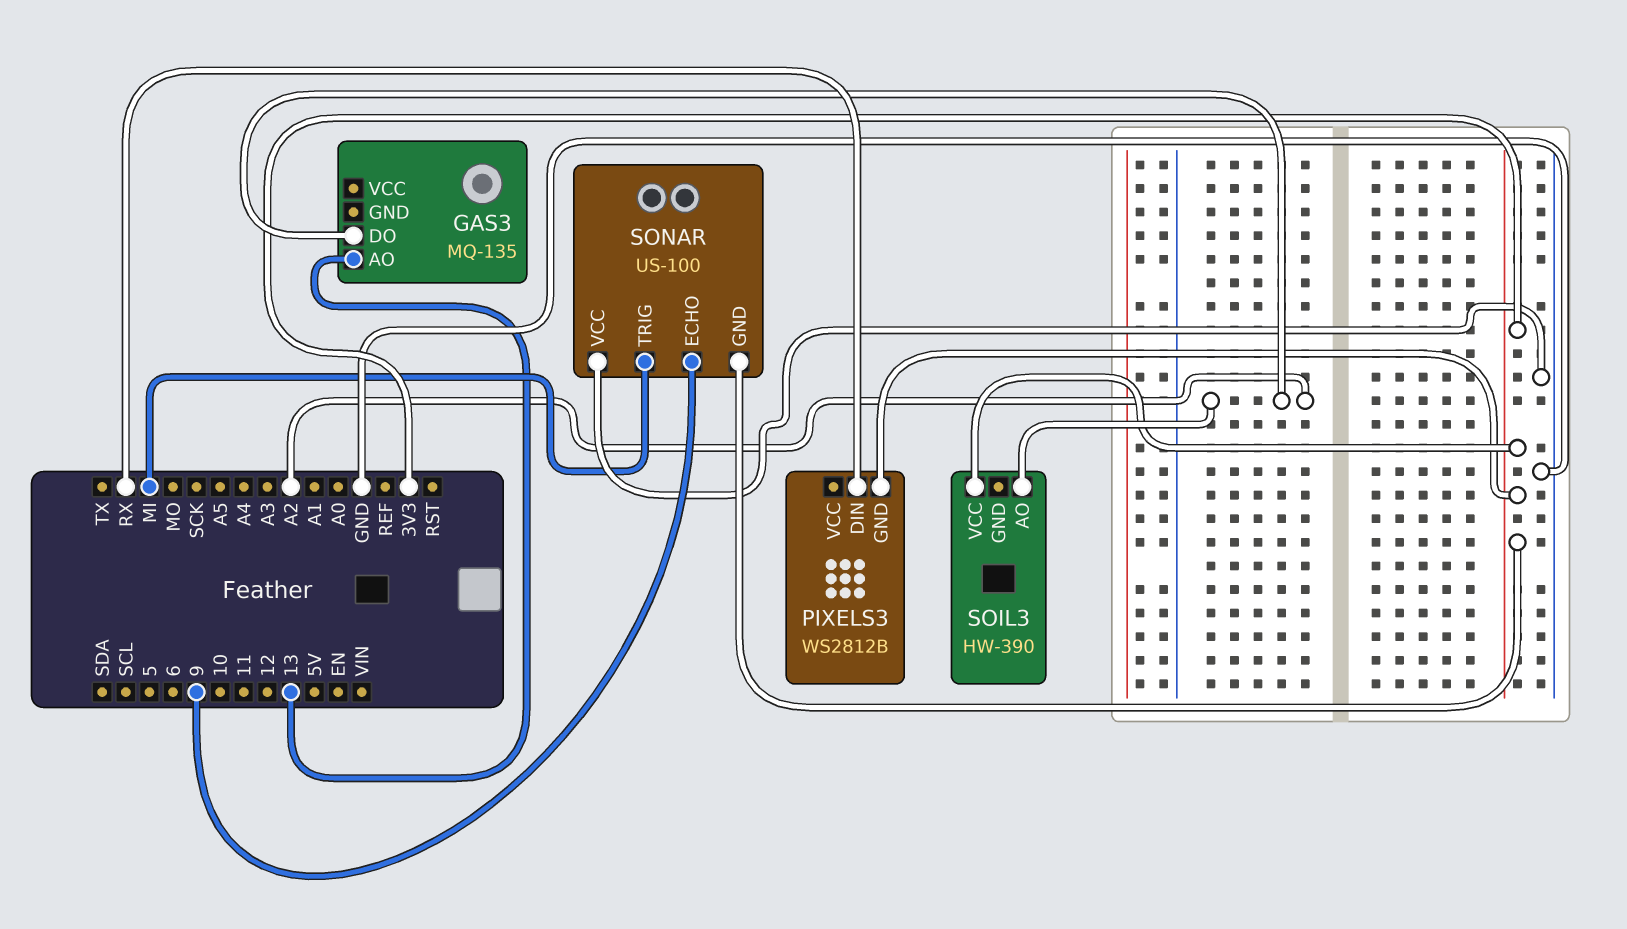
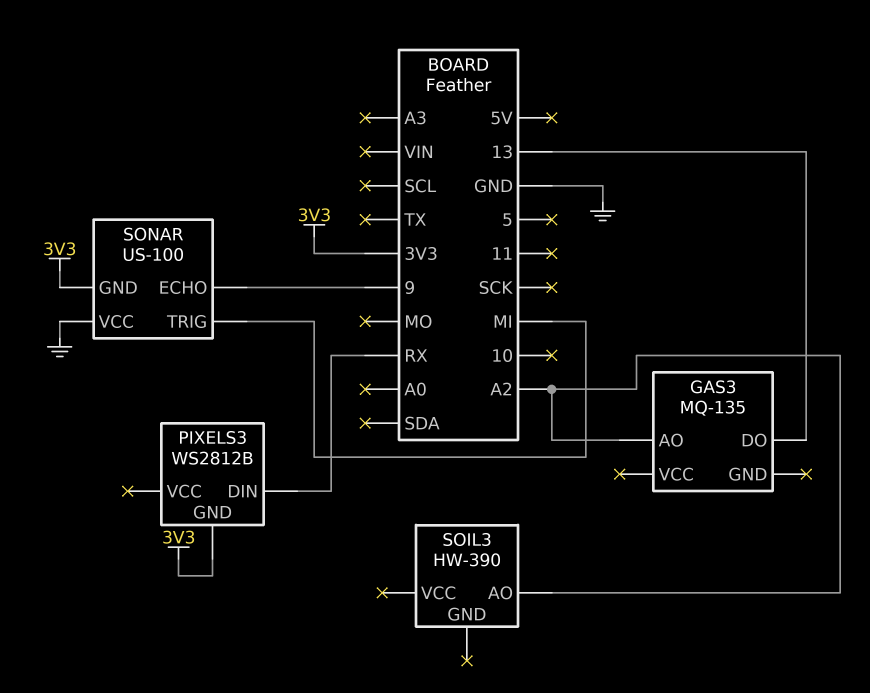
GAS3 pin AO: 13 -> A2
GAS3 pin DO: A2 -> 13
SOIL3 pin VCC: 3V3 -> none

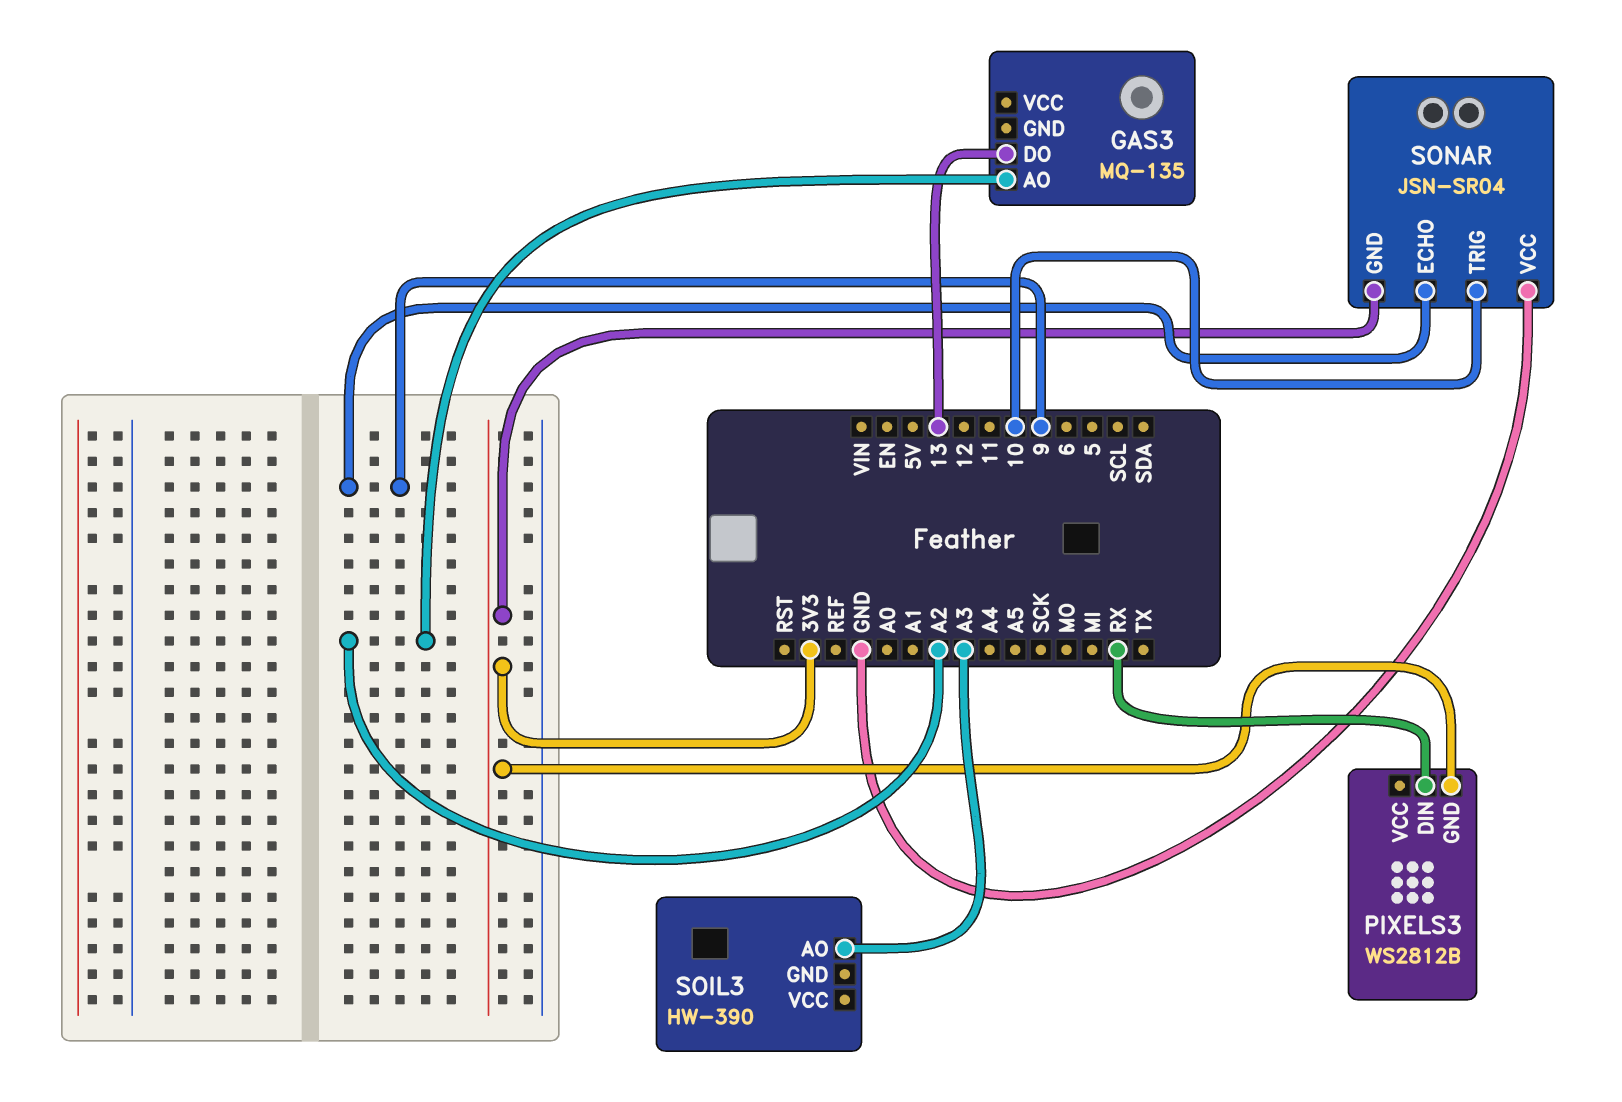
SOIL3 pin AO: A2 -> A3
SONAR: US-100 -> JSN-SR04
SONAR pin TRIG: MI -> 10

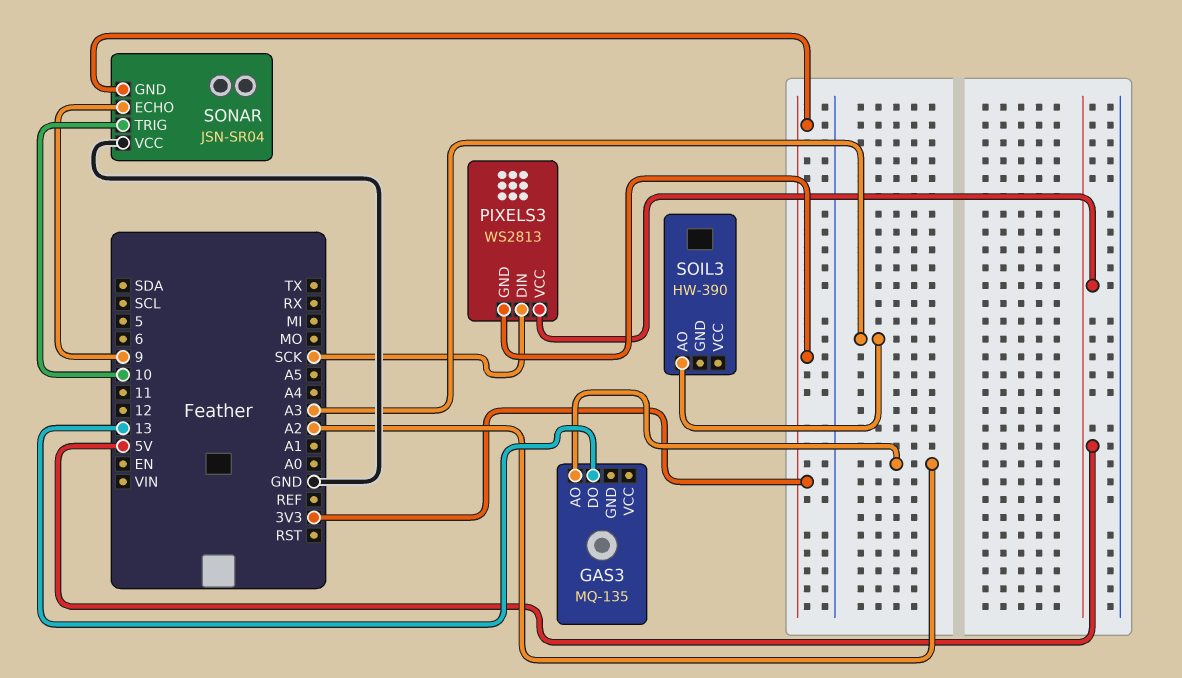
PIXELS3: WS2812B -> WS2813
PIXELS3 pin DIN: RX -> SCK
PIXELS3 pin VCC: none -> 5V

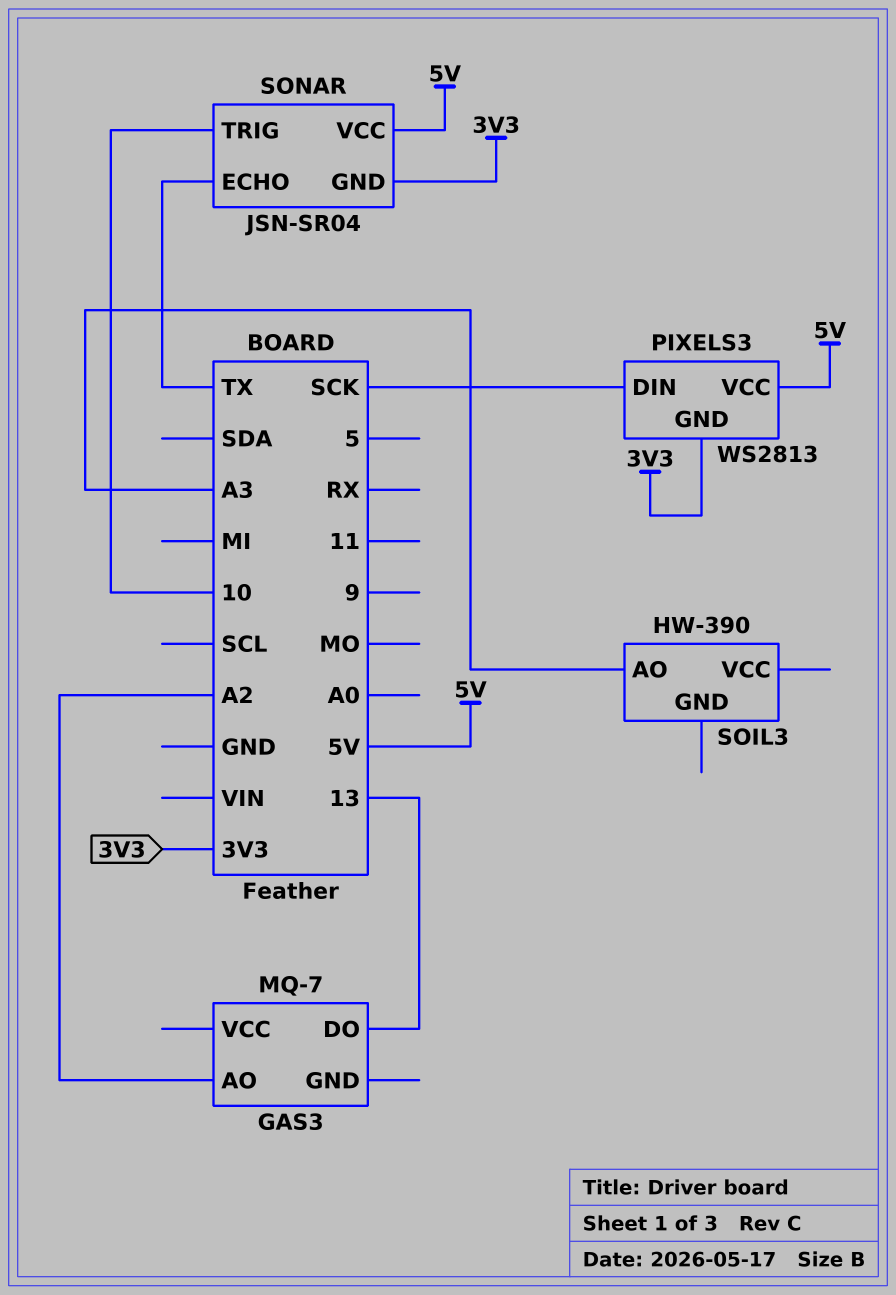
GAS3: MQ-135 -> MQ-7
SONAR pin ECHO: 9 -> TX
SONAR pin VCC: GND -> 5V

